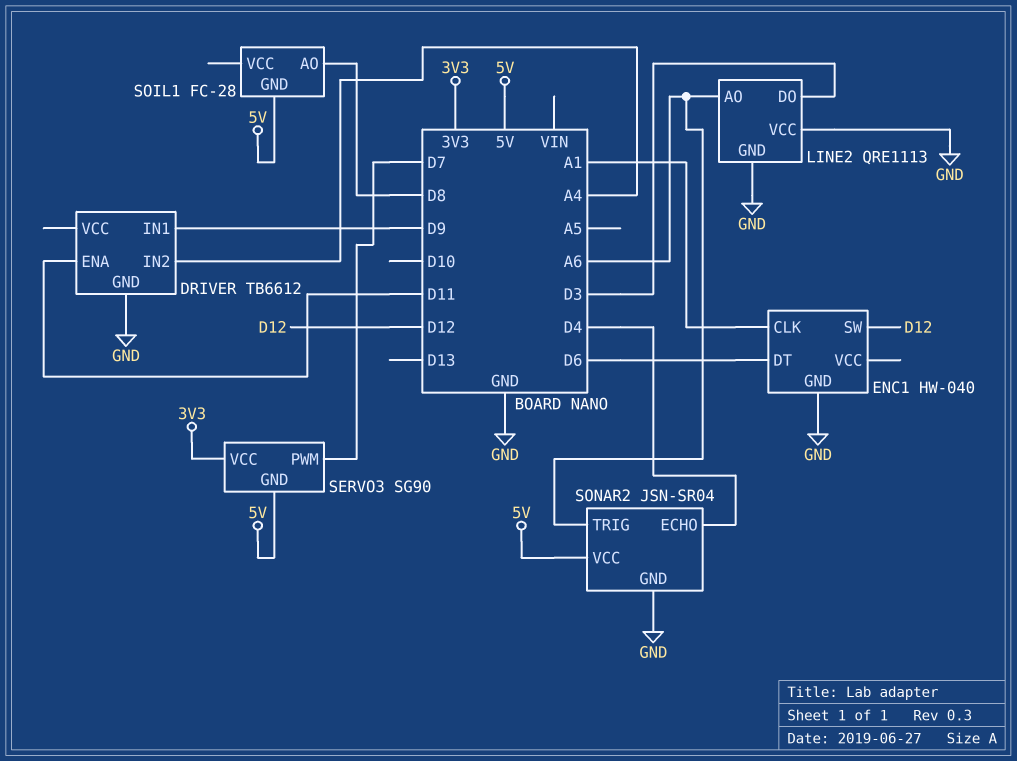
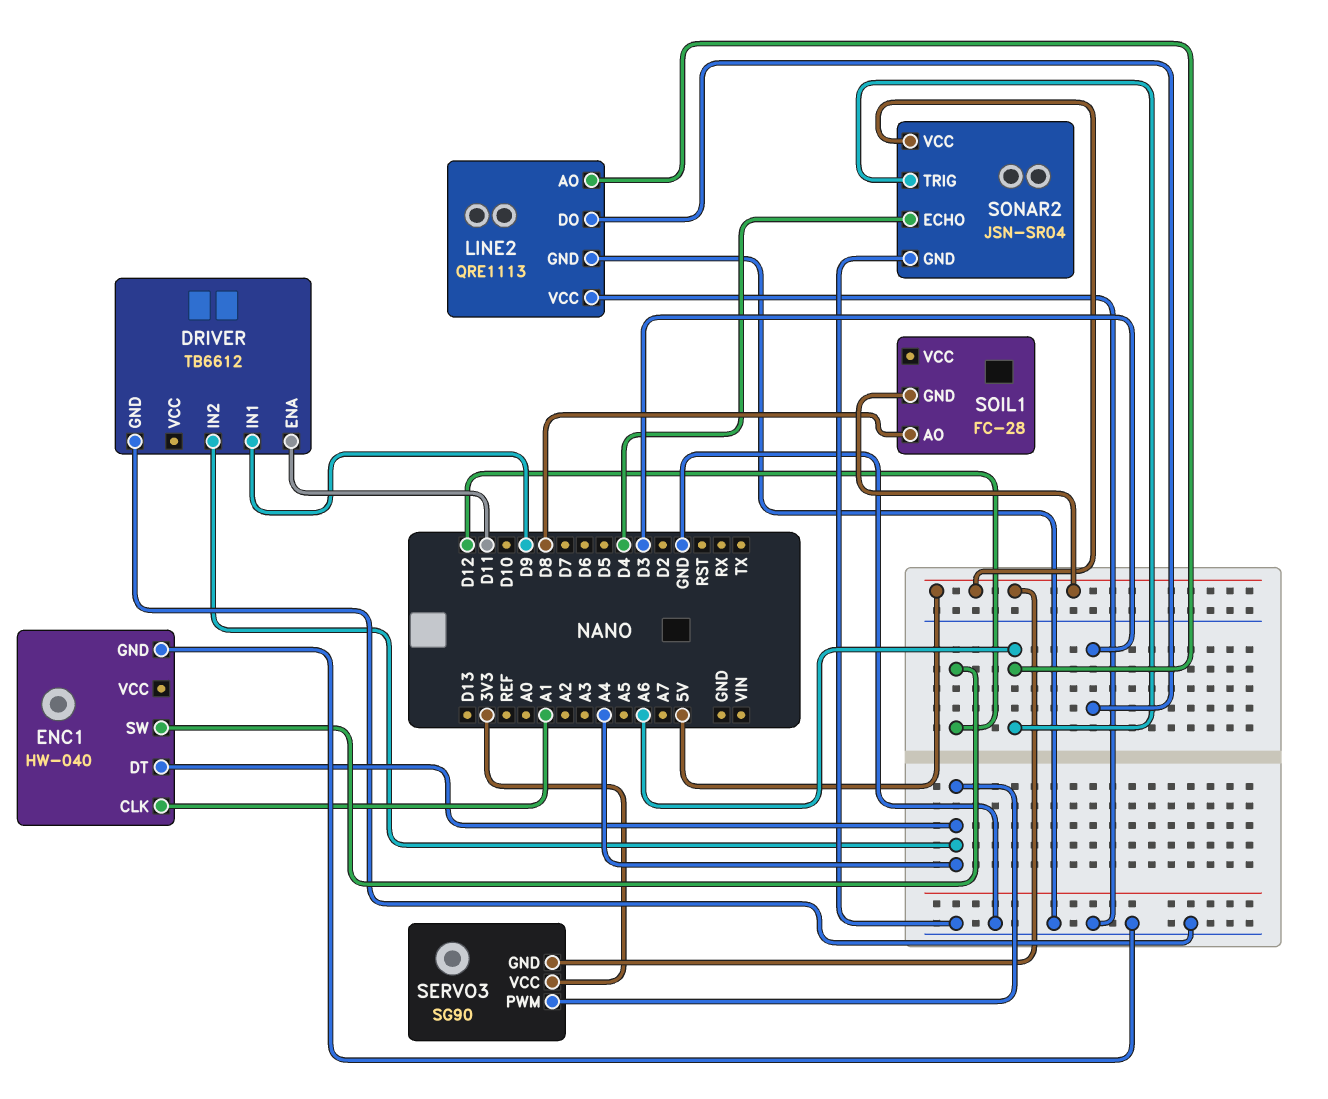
ENC1 pin DT: D6 -> A4
SERVO3 pin PWM: D7 -> A4

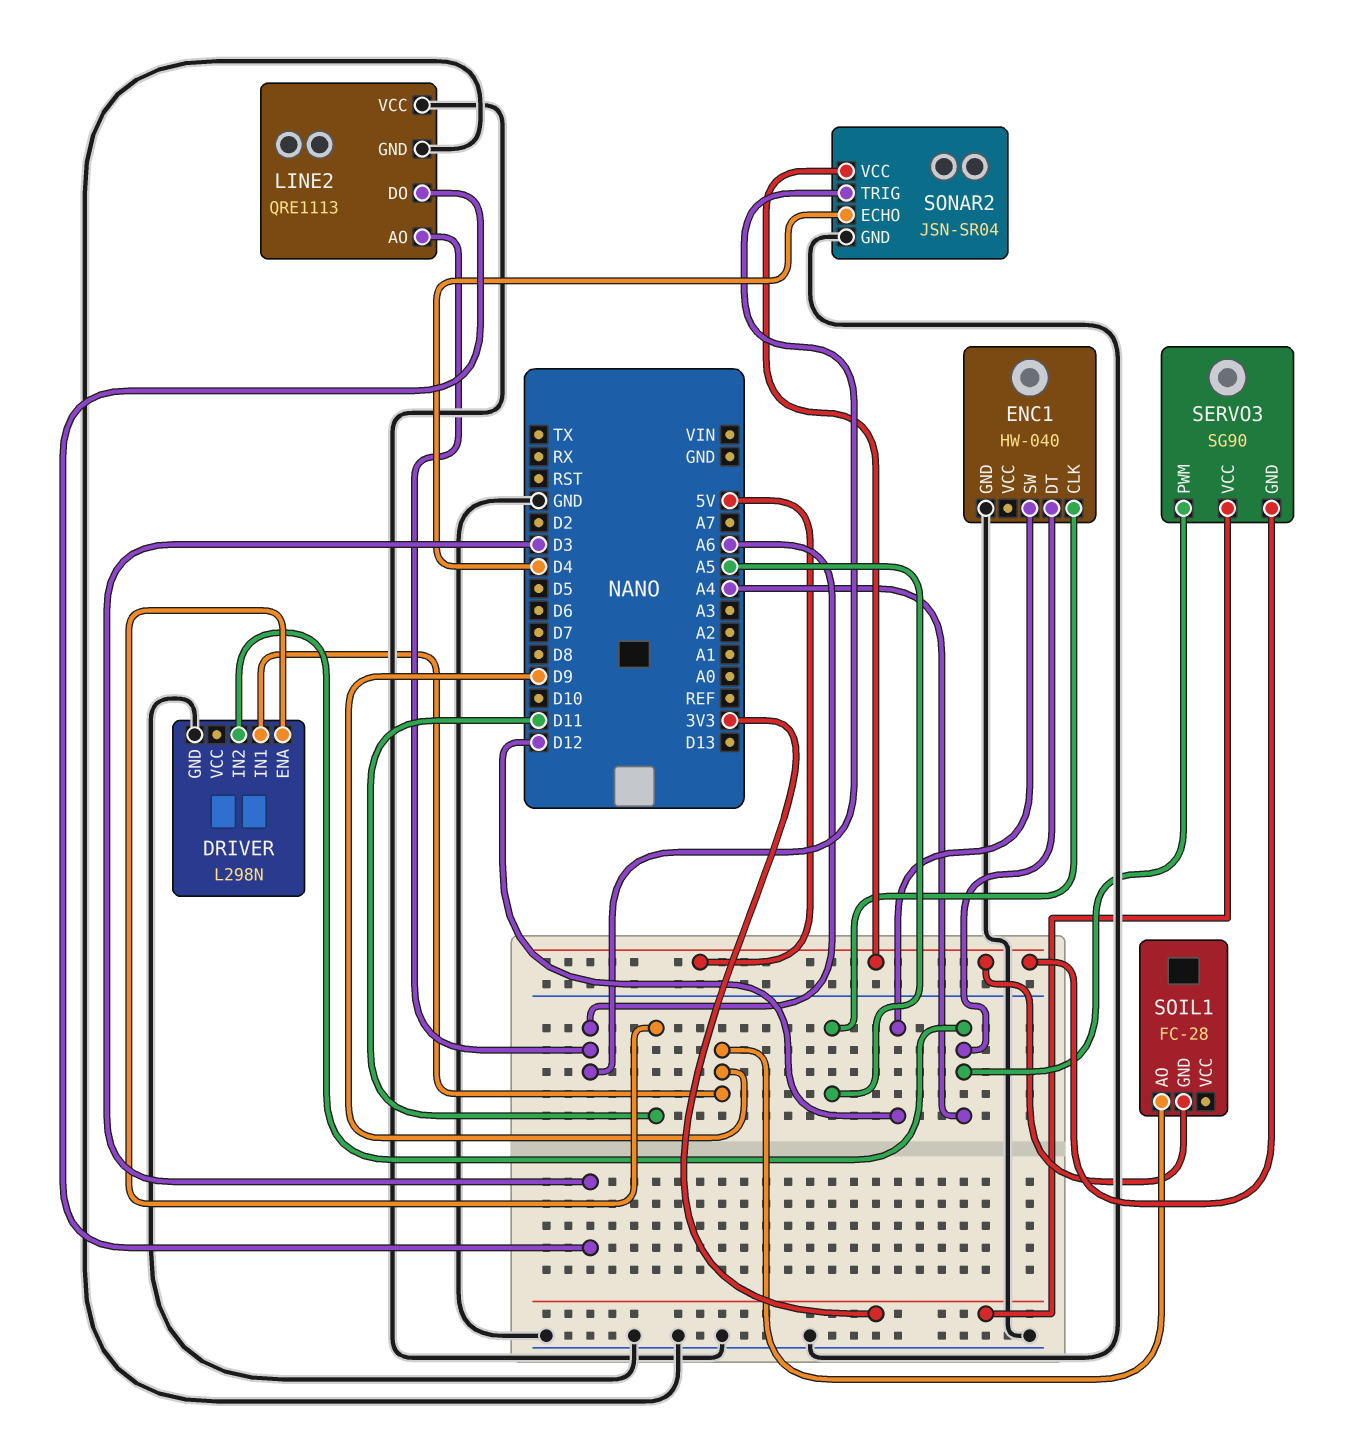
DRIVER: TB6612 -> L298N
ENC1 pin CLK: A1 -> A5
SOIL1 pin AO: D8 -> D9

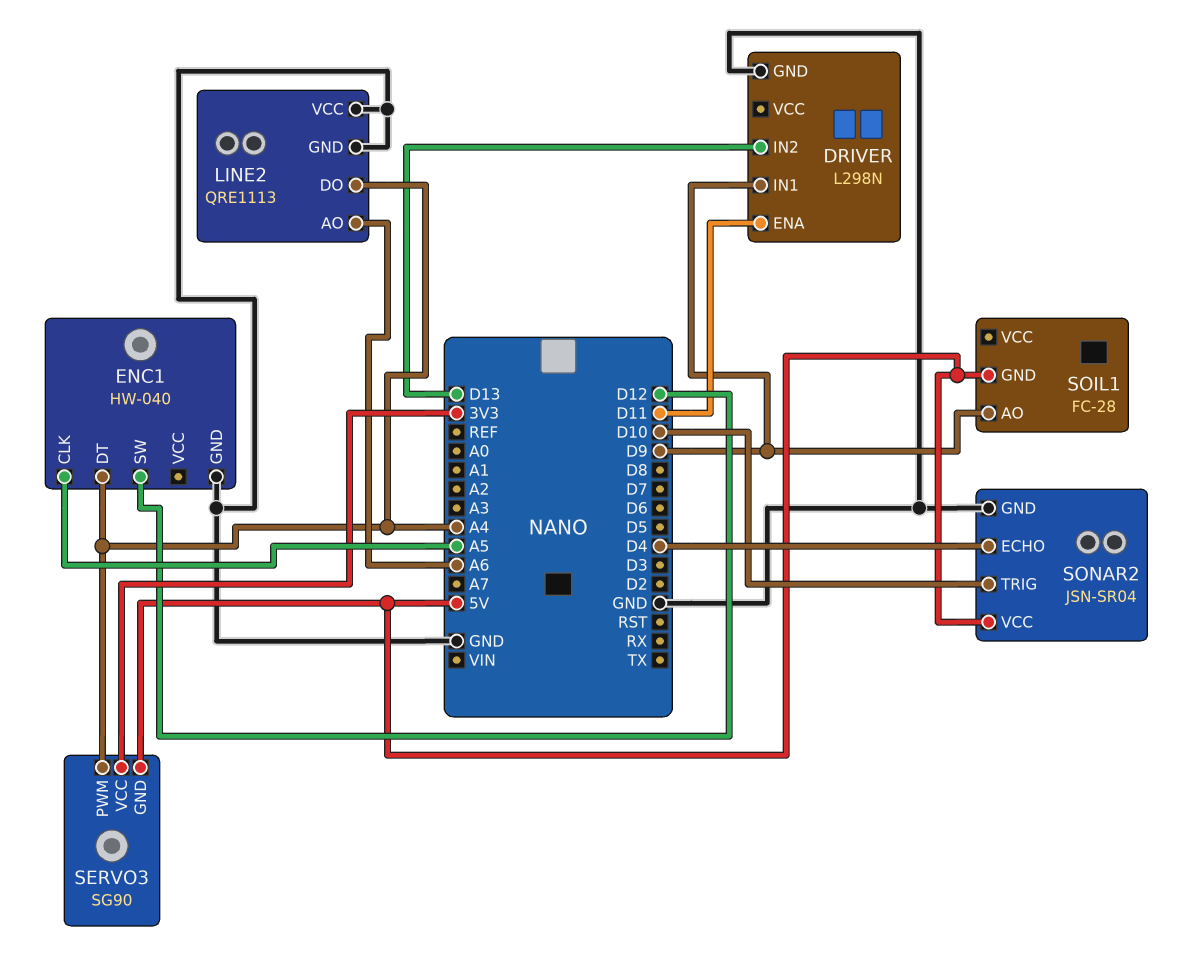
DRIVER pin IN2: A4 -> D13
LINE2 pin DO: D3 -> A4
SONAR2 pin TRIG: A6 -> D10

